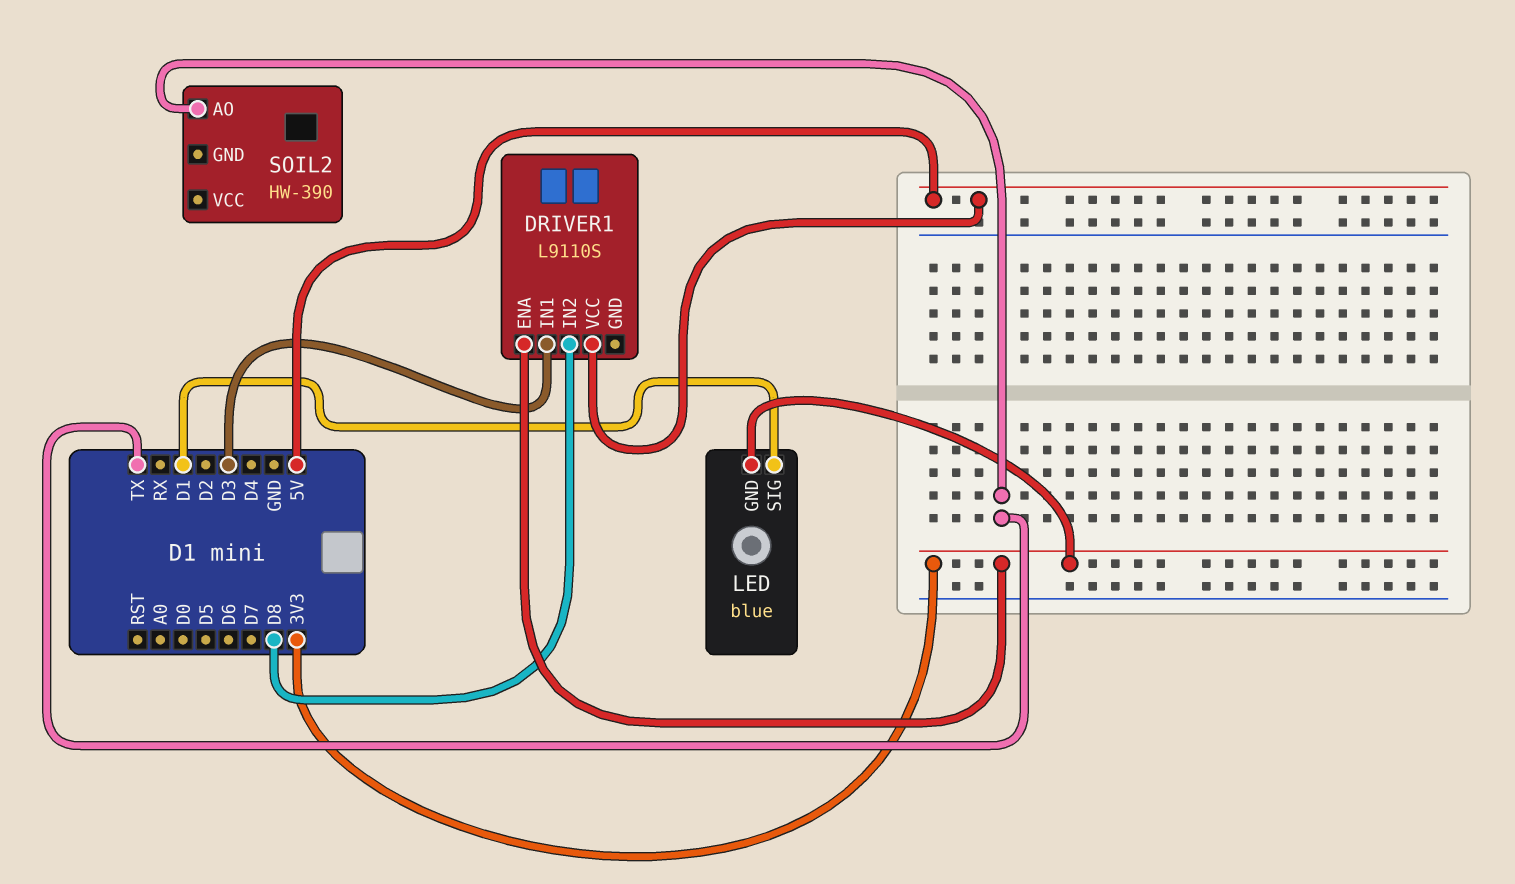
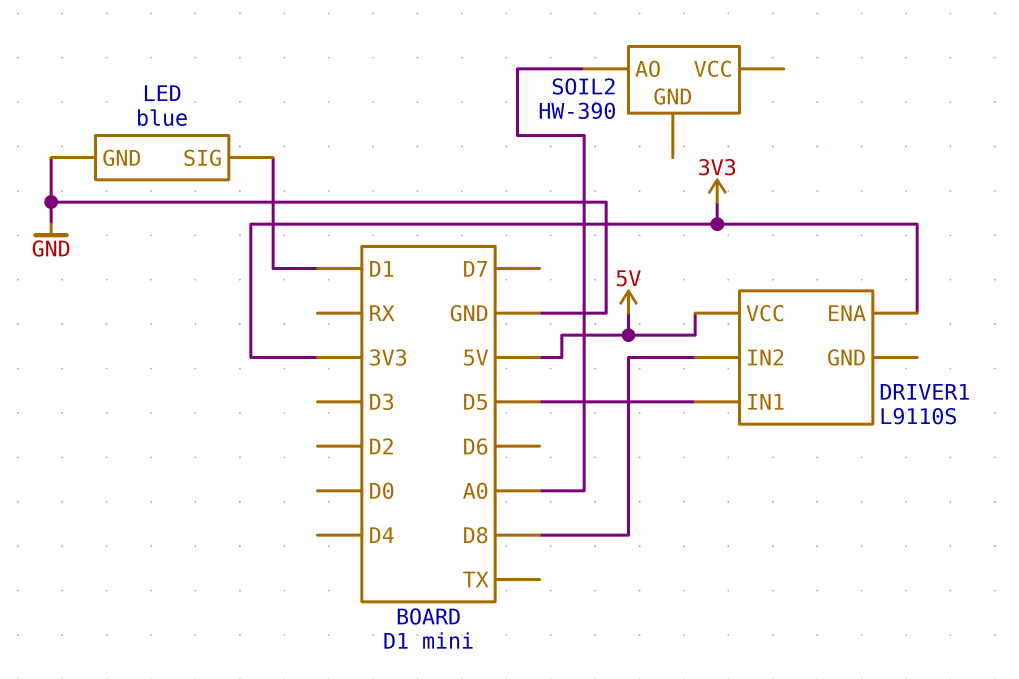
DRIVER1 pin IN1: D3 -> D5
LED pin GND: 3V3 -> GND
SOIL2 pin AO: TX -> A0

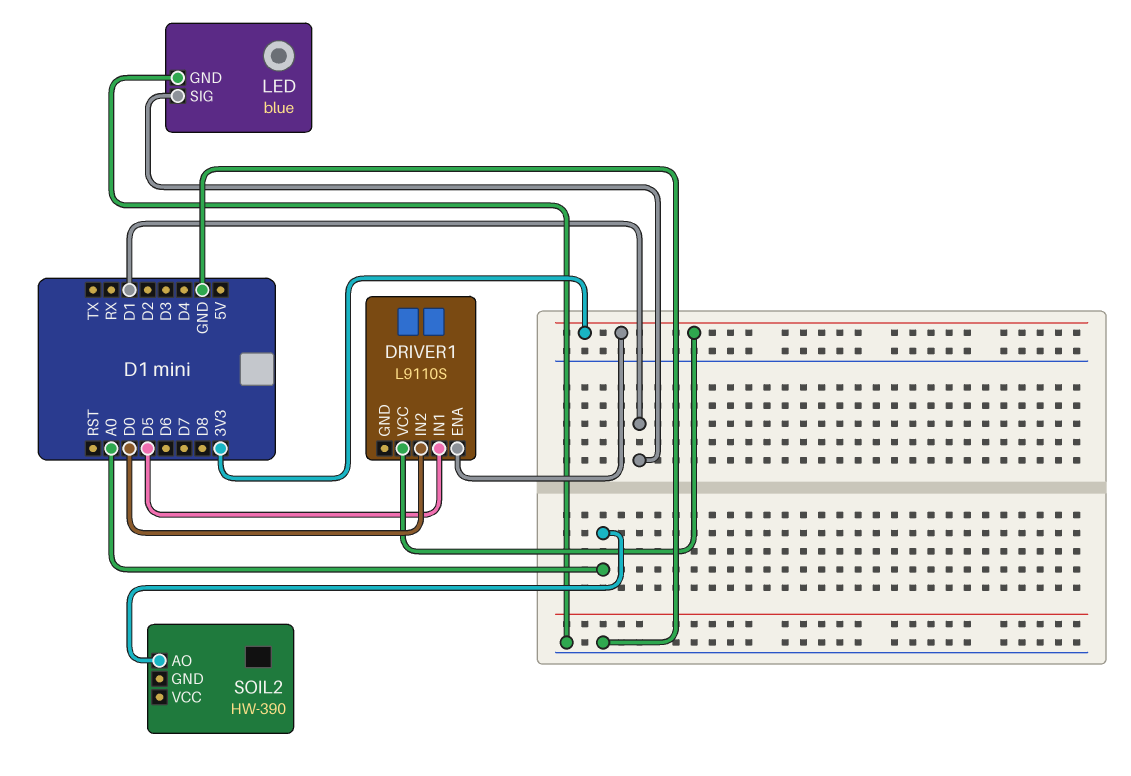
DRIVER1 pin IN2: D8 -> D0
DRIVER1 pin VCC: 5V -> 3V3

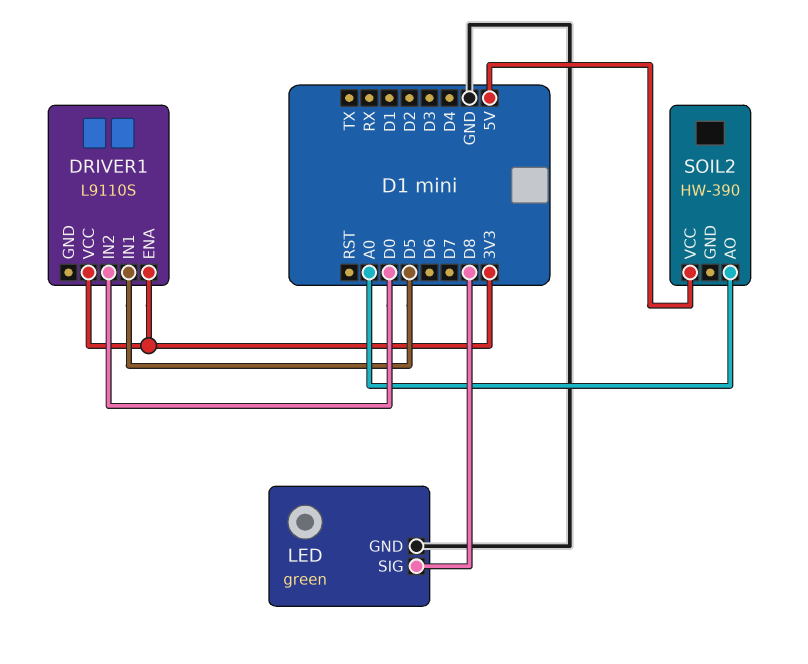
LED: blue -> green
LED pin SIG: D1 -> D8
SOIL2 pin VCC: none -> 5V

